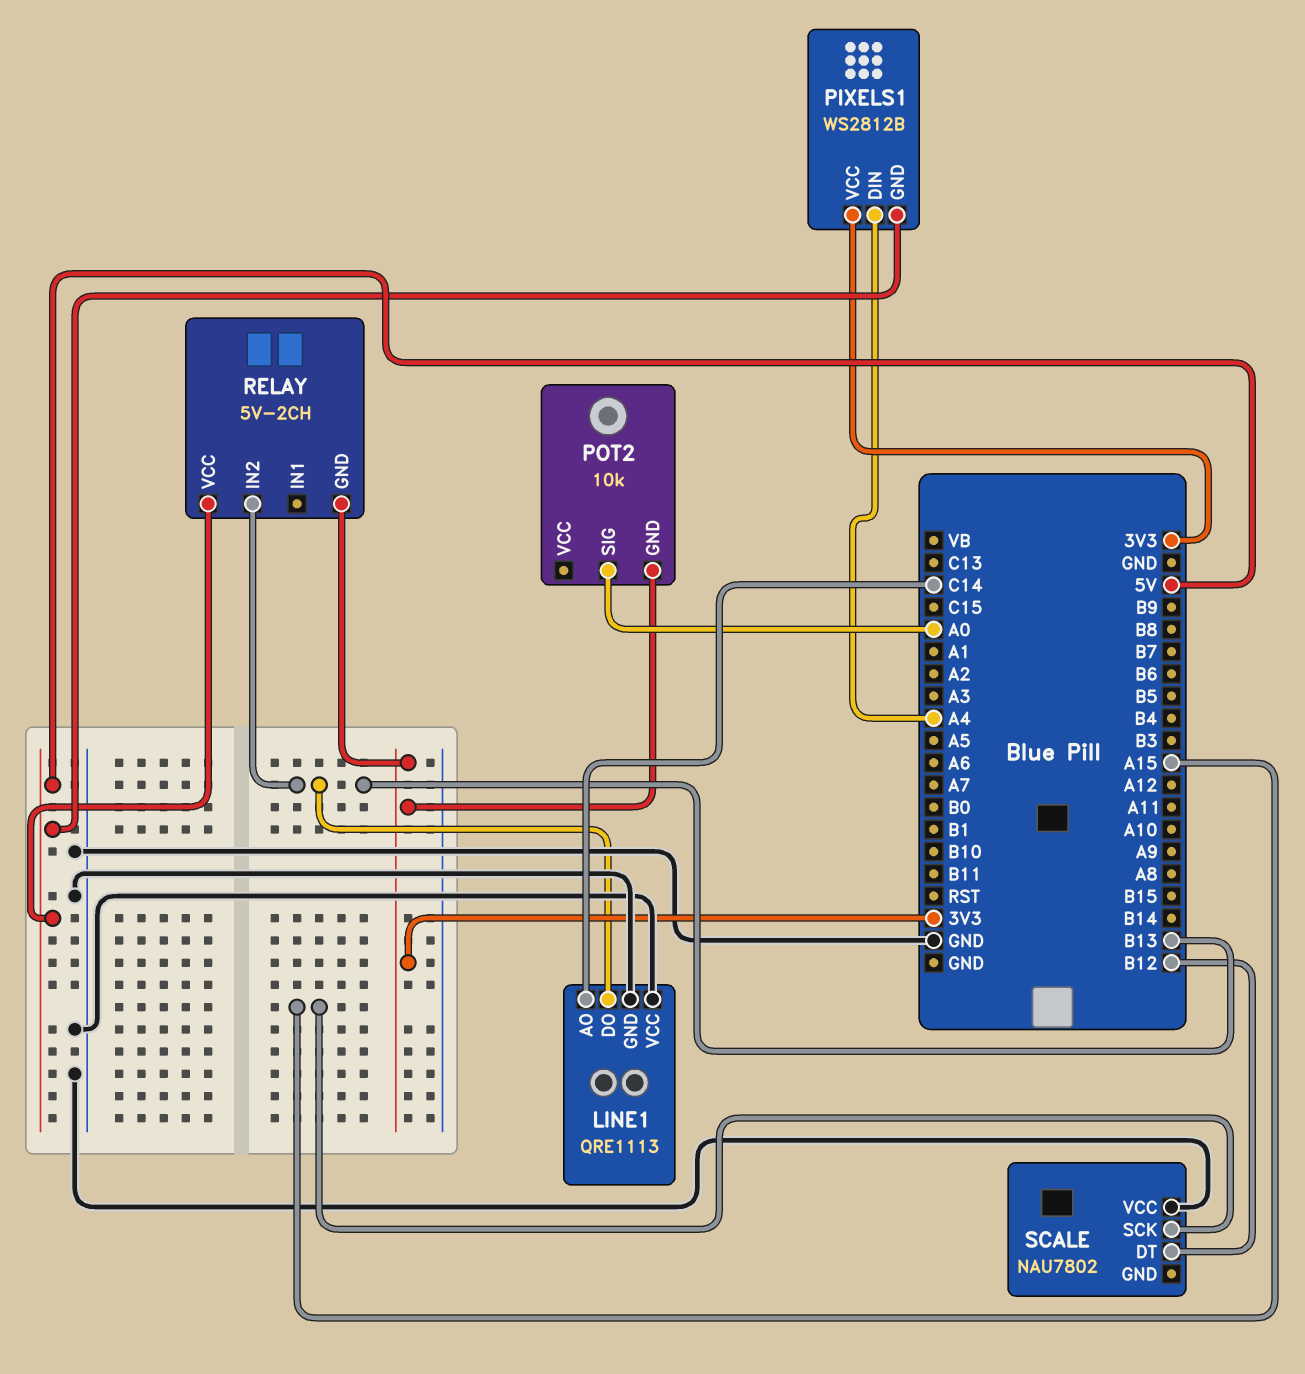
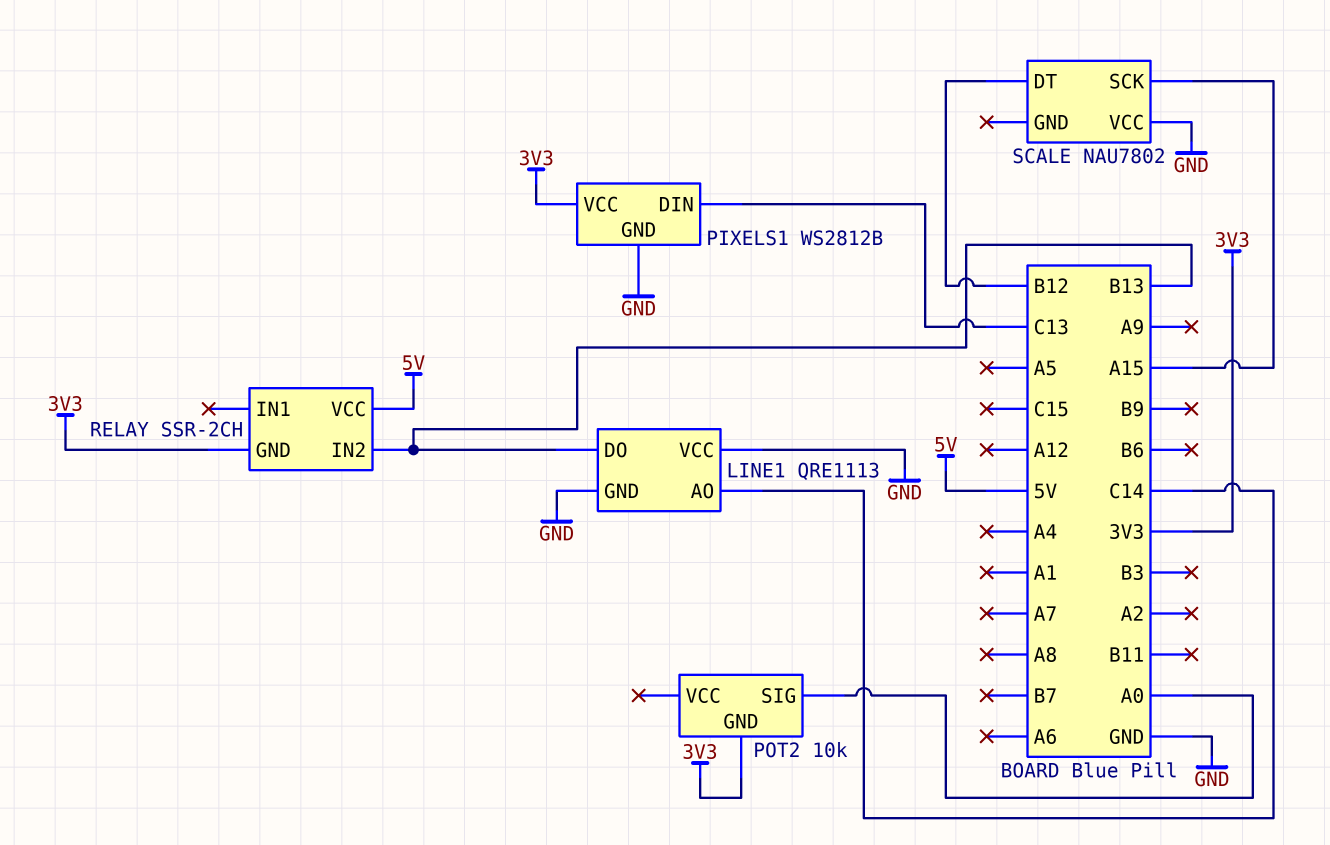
PIXELS1 pin DIN: A4 -> C13
PIXELS1 pin GND: 5V -> GND
RELAY: 5V-2CH -> SSR-2CH

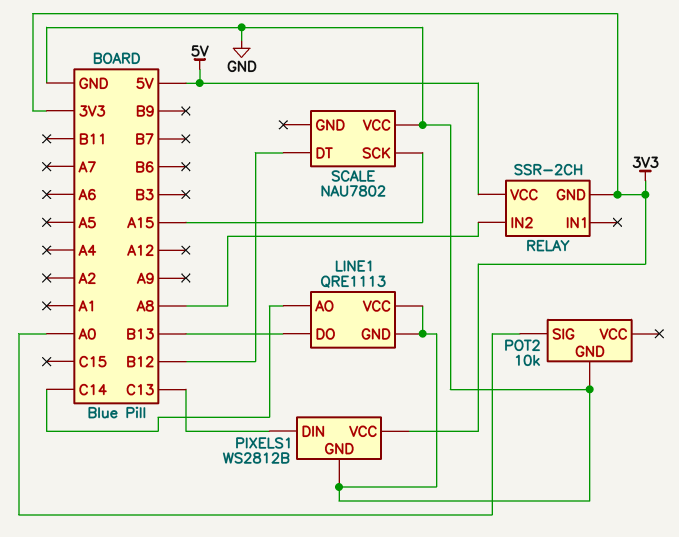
POT2 pin GND: 3V3 -> GND
RELAY pin IN2: B13 -> A8

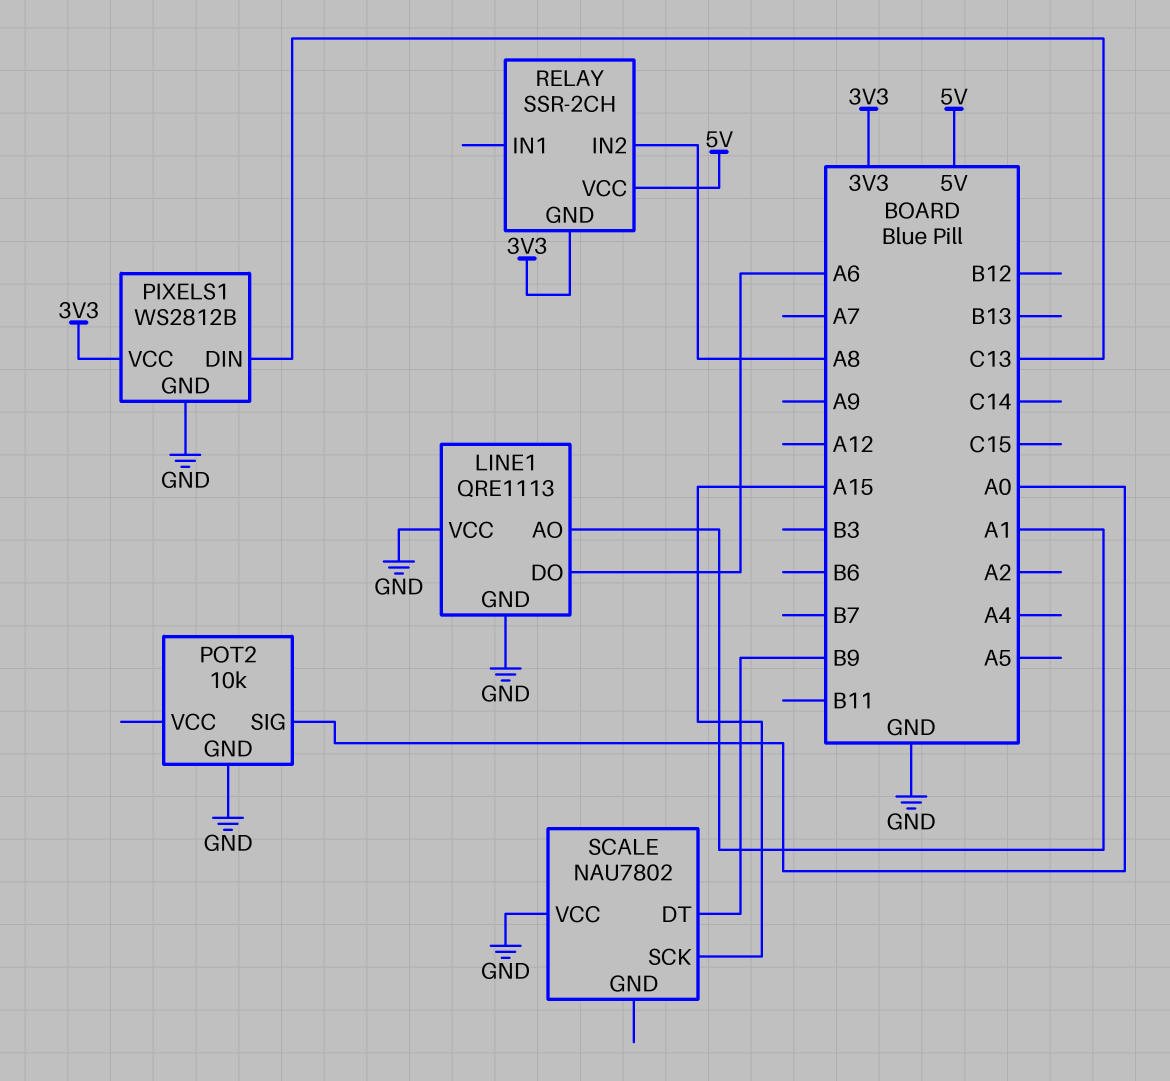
LINE1 pin AO: C14 -> A1
LINE1 pin DO: B13 -> A6
SCALE pin DT: B12 -> B9

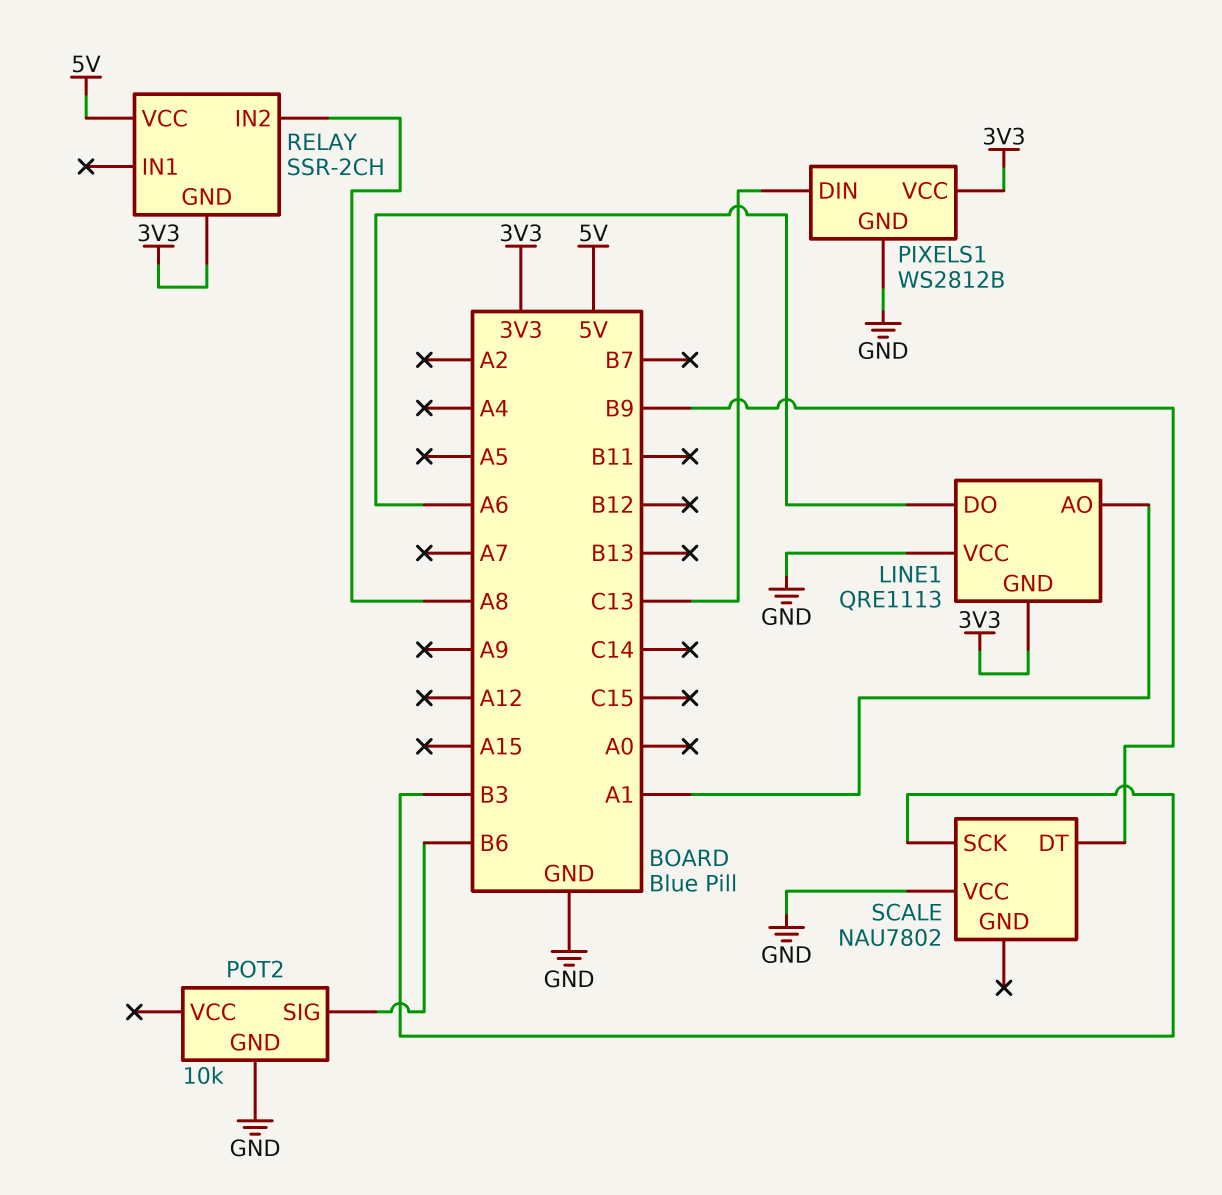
LINE1 pin GND: GND -> 3V3
POT2 pin SIG: A0 -> B6
SCALE pin SCK: A15 -> B3

